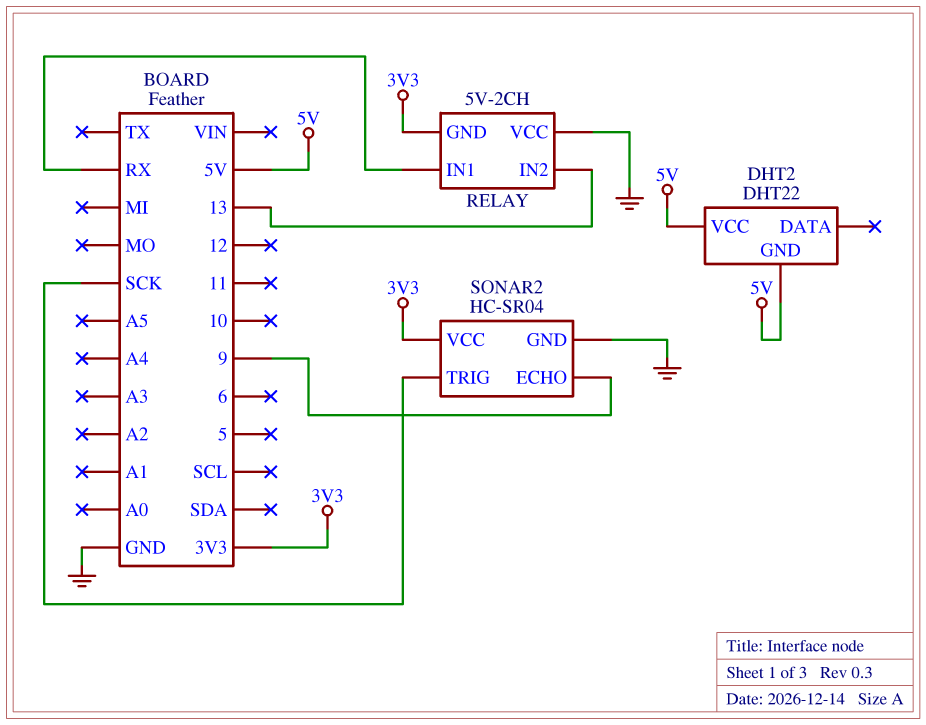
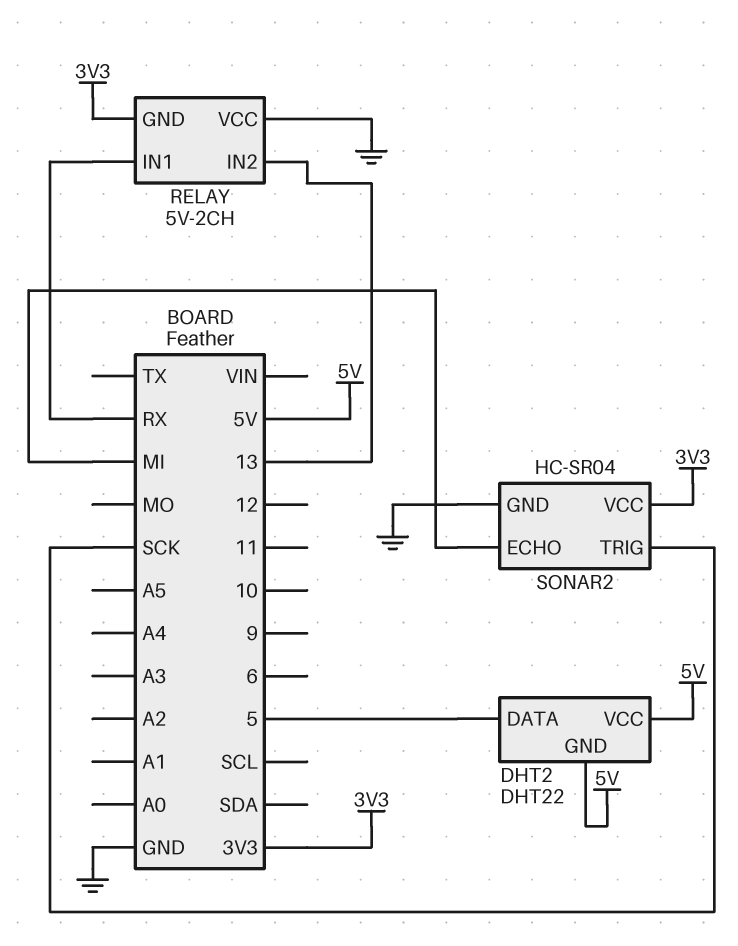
DHT2 pin DATA: none -> 5
SONAR2 pin ECHO: 9 -> MI

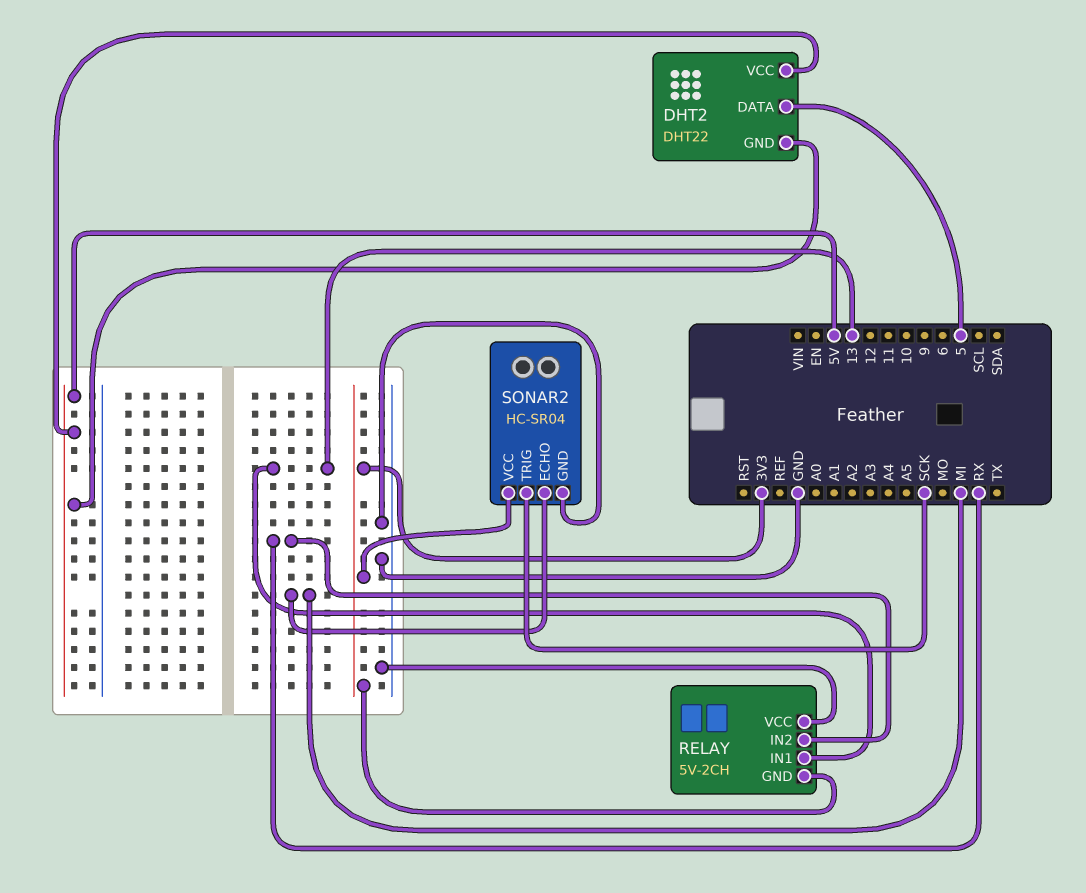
RELAY pin IN1: RX -> 13
RELAY pin IN2: 13 -> RX

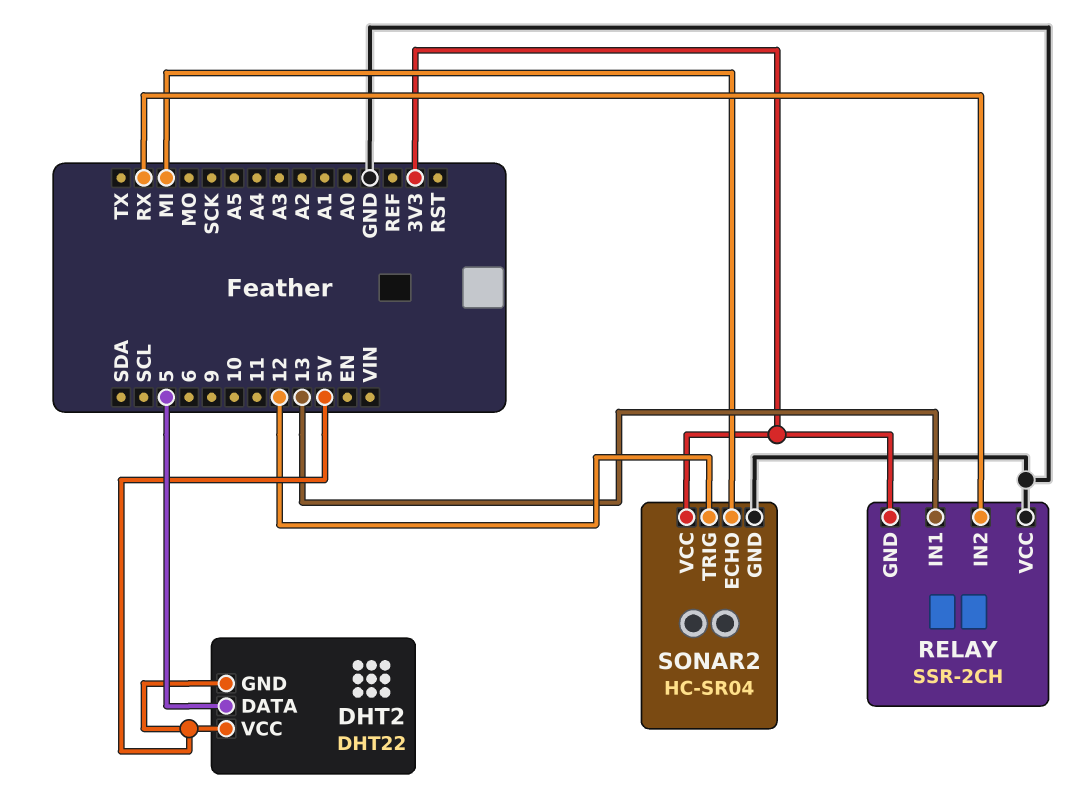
RELAY: 5V-2CH -> SSR-2CH
SONAR2 pin TRIG: SCK -> 12

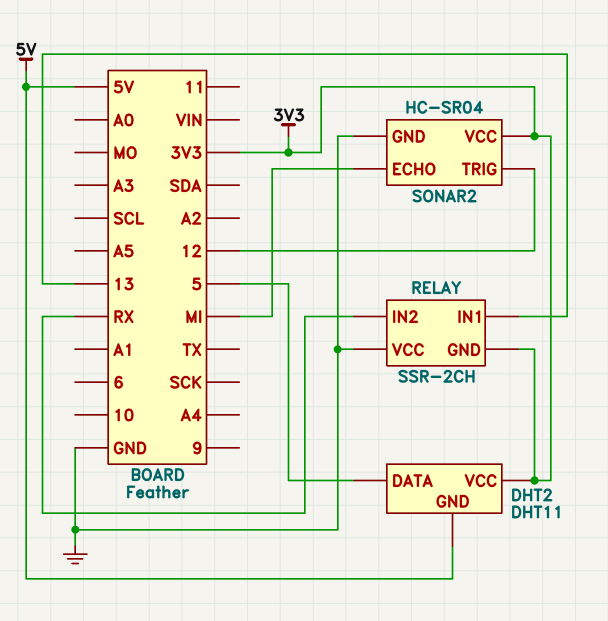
DHT2: DHT22 -> DHT11
DHT2 pin VCC: 5V -> 3V3

